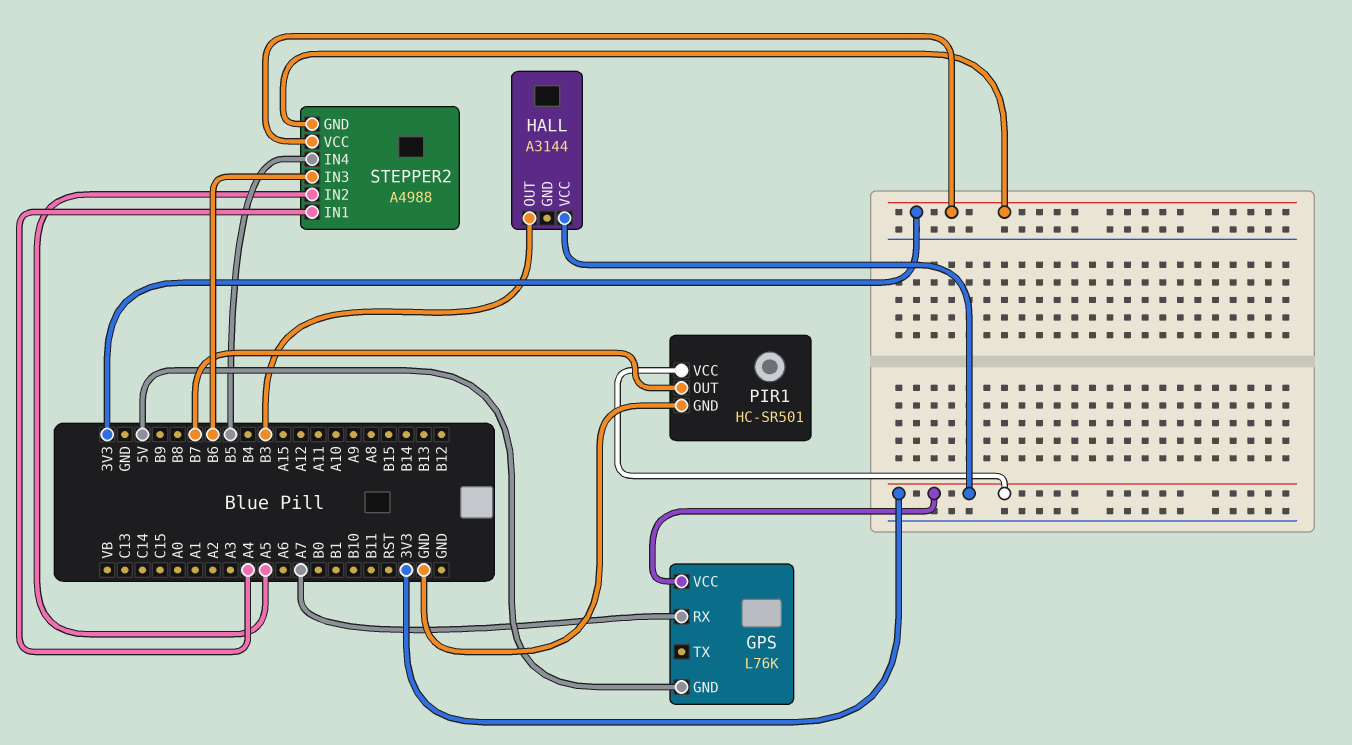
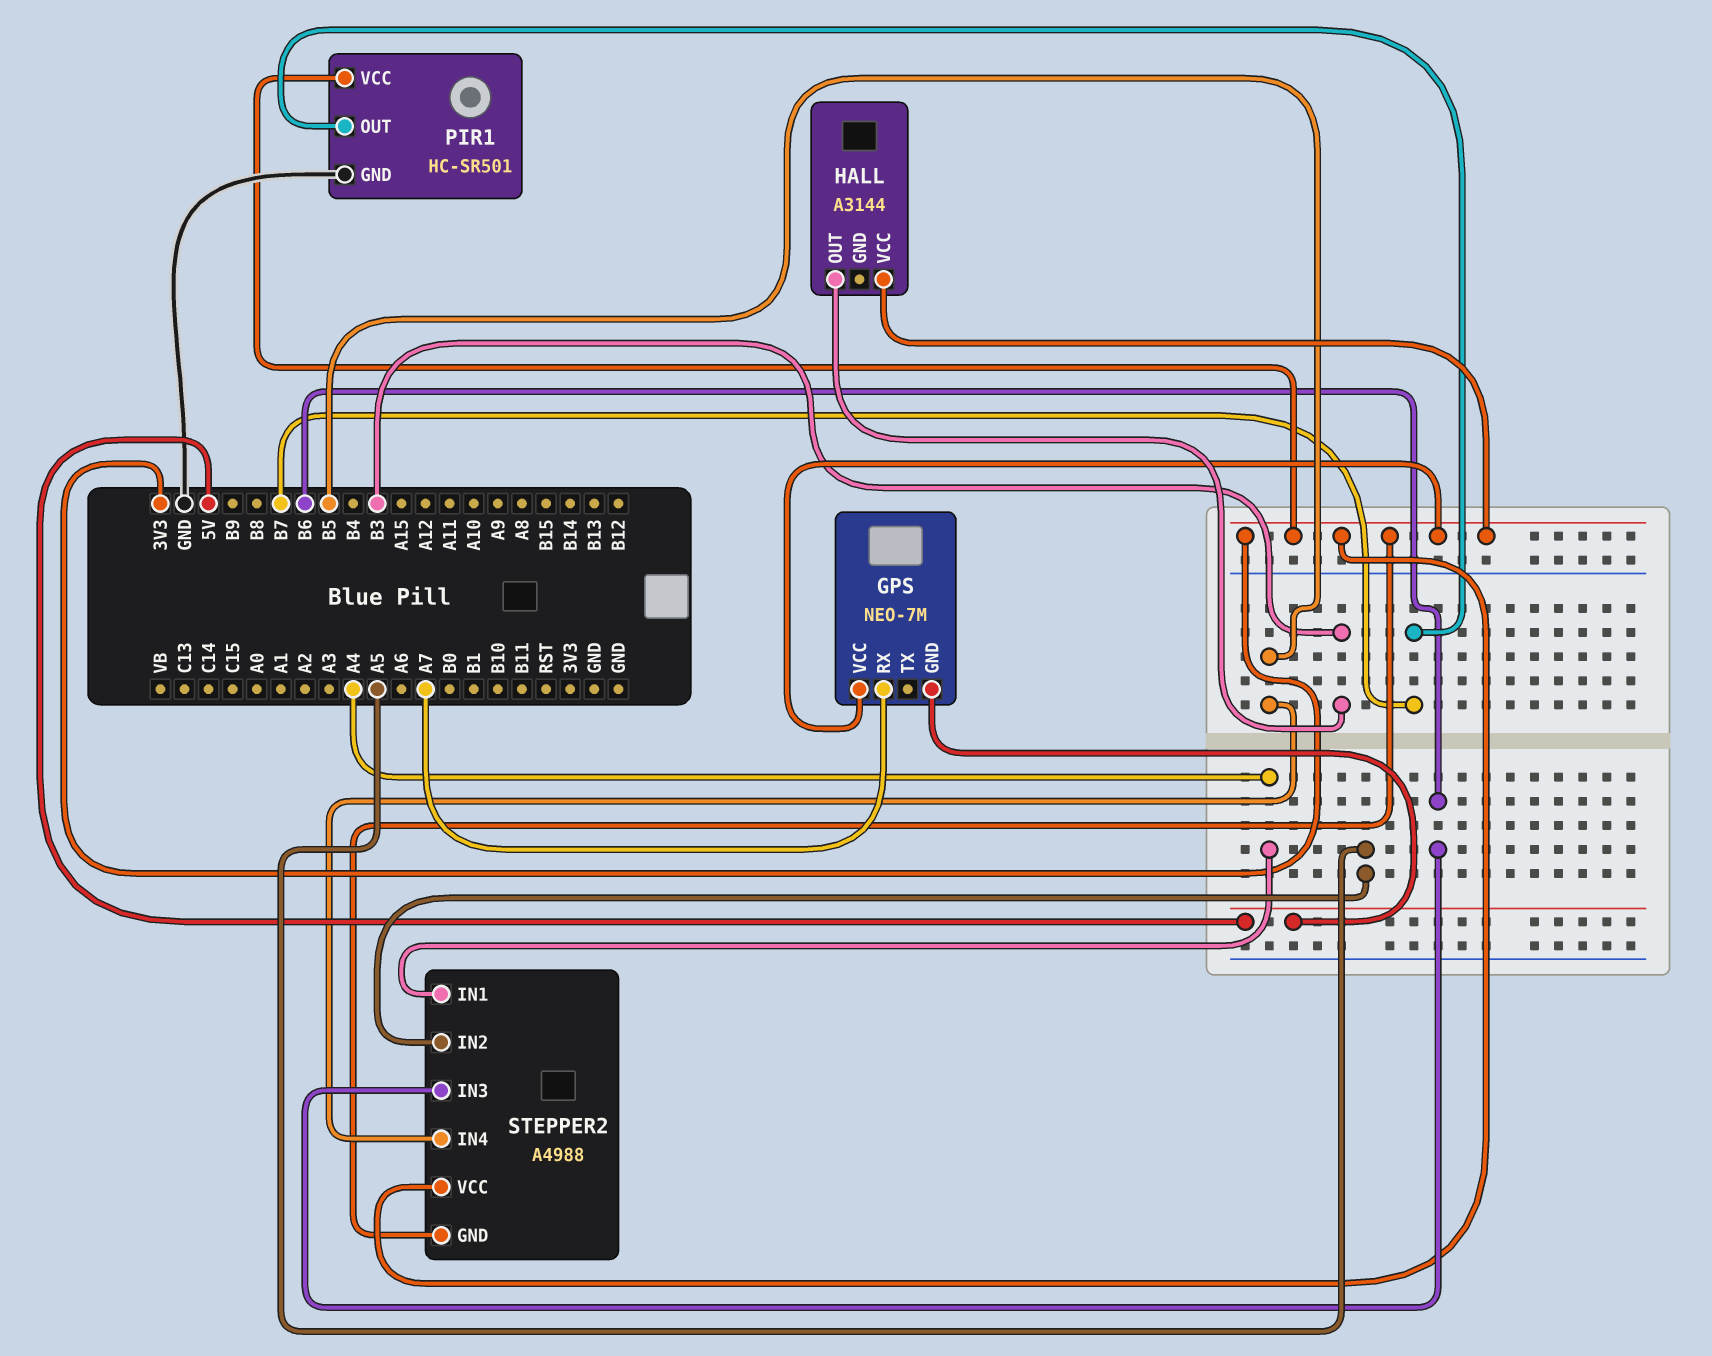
GPS: L76K -> NEO-7M

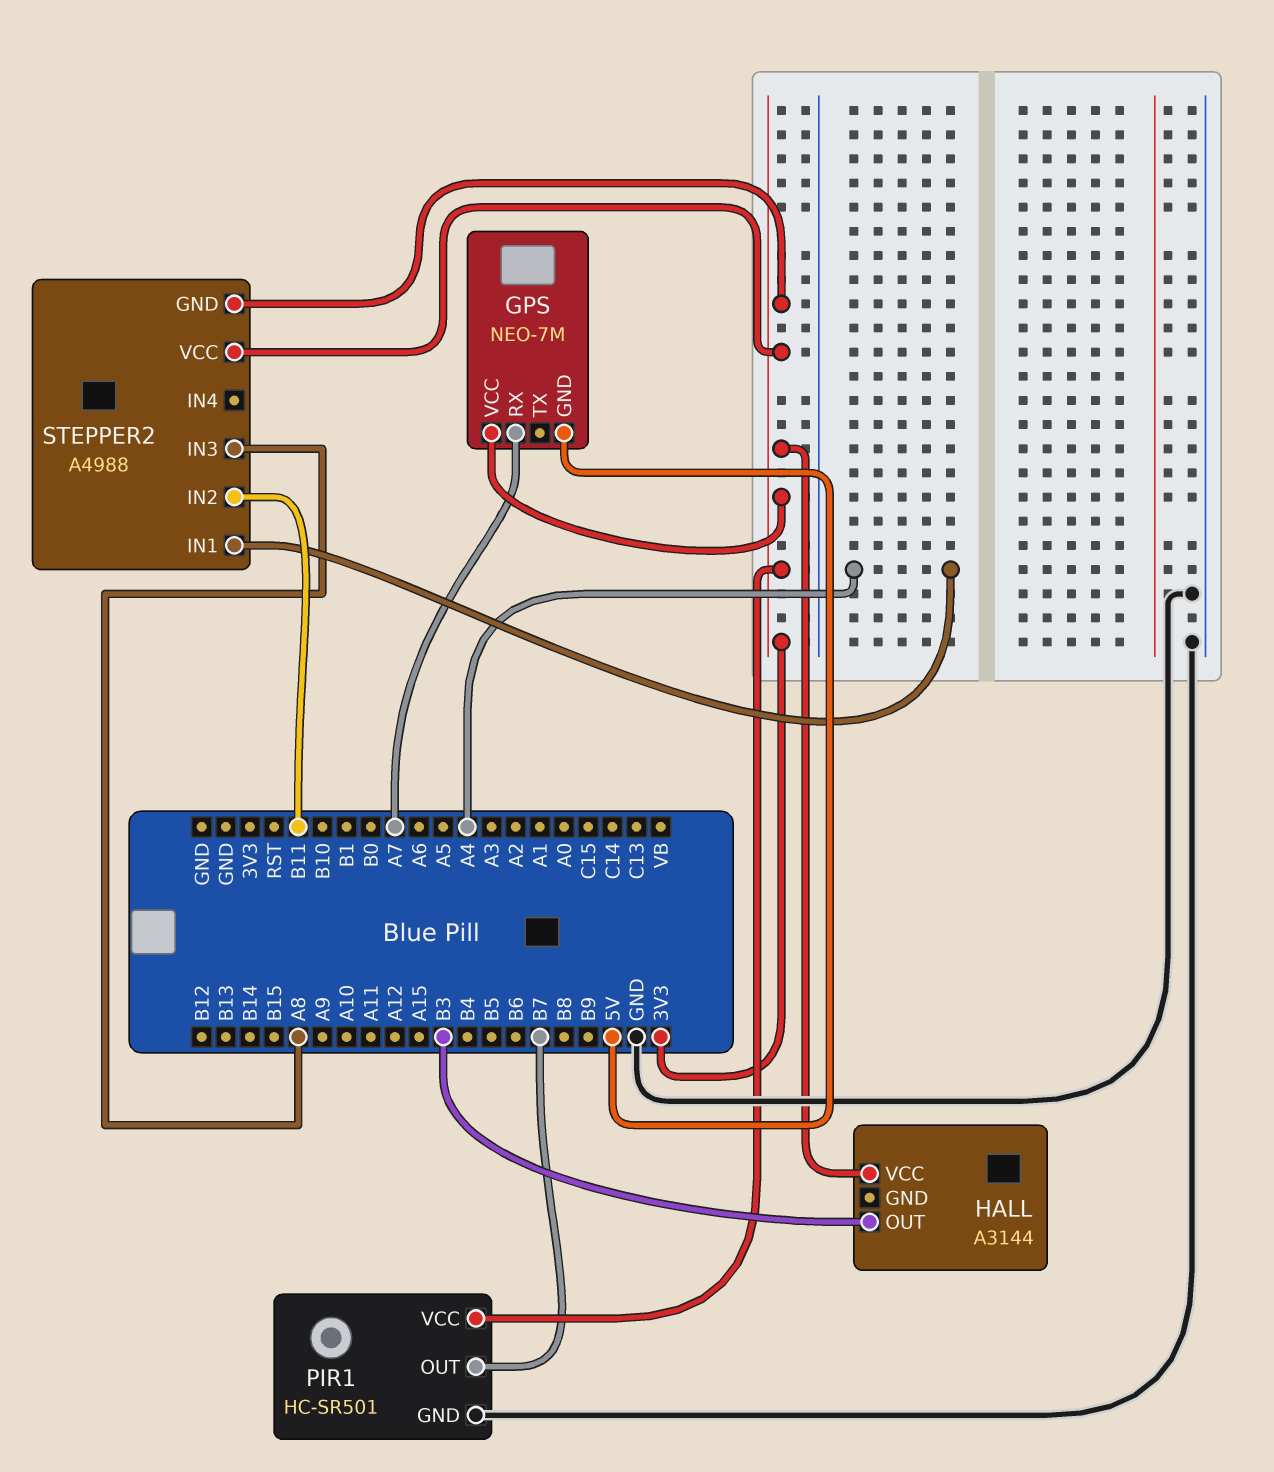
STEPPER2 pin IN2: A5 -> B11
STEPPER2 pin IN3: B6 -> A8
STEPPER2 pin IN4: B5 -> none

